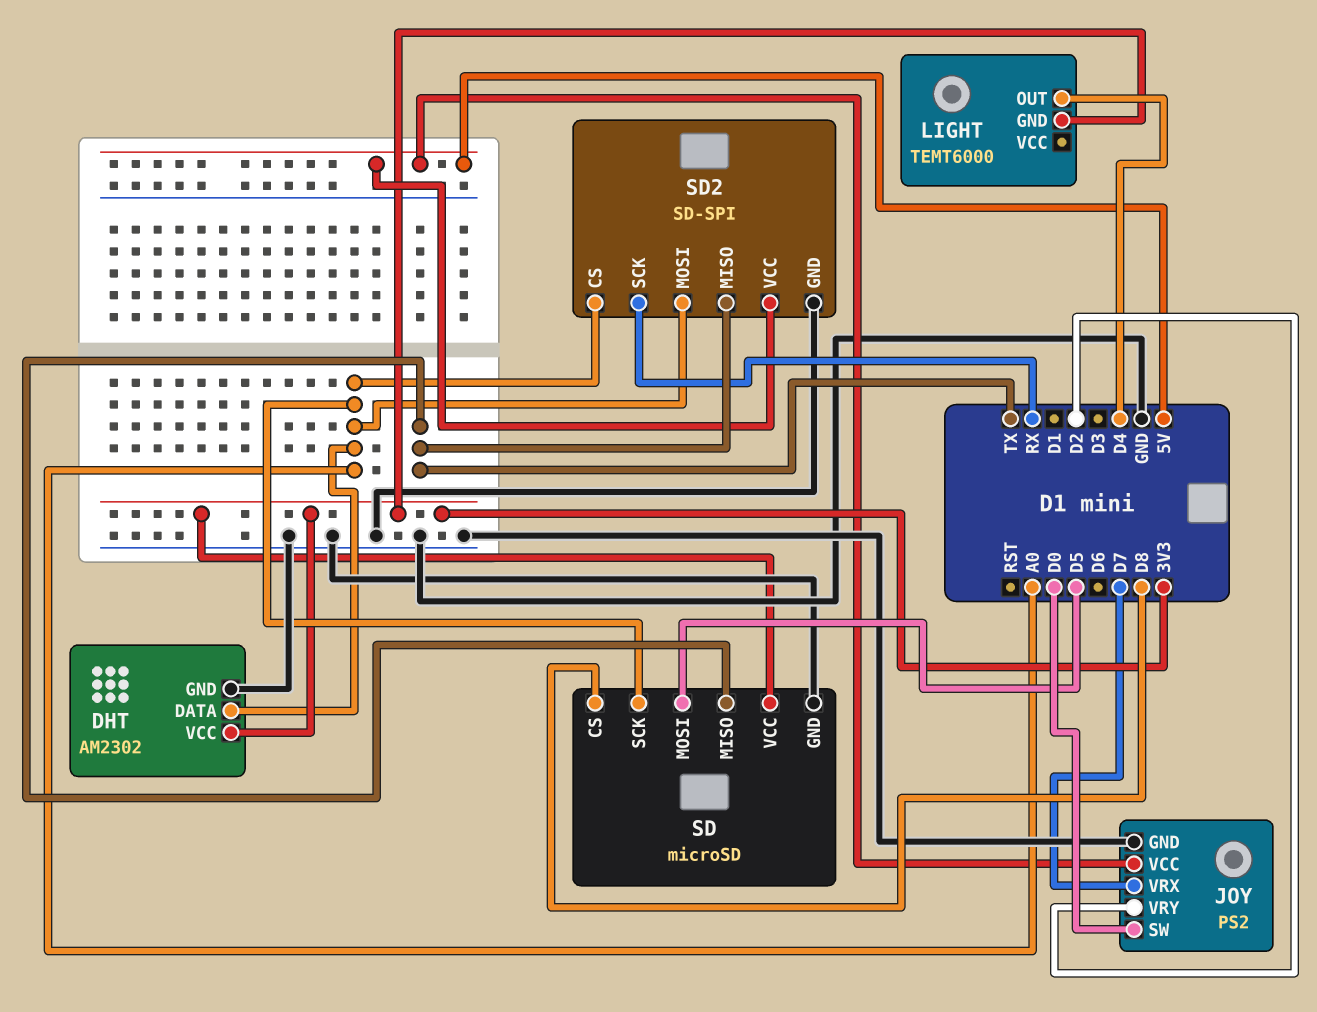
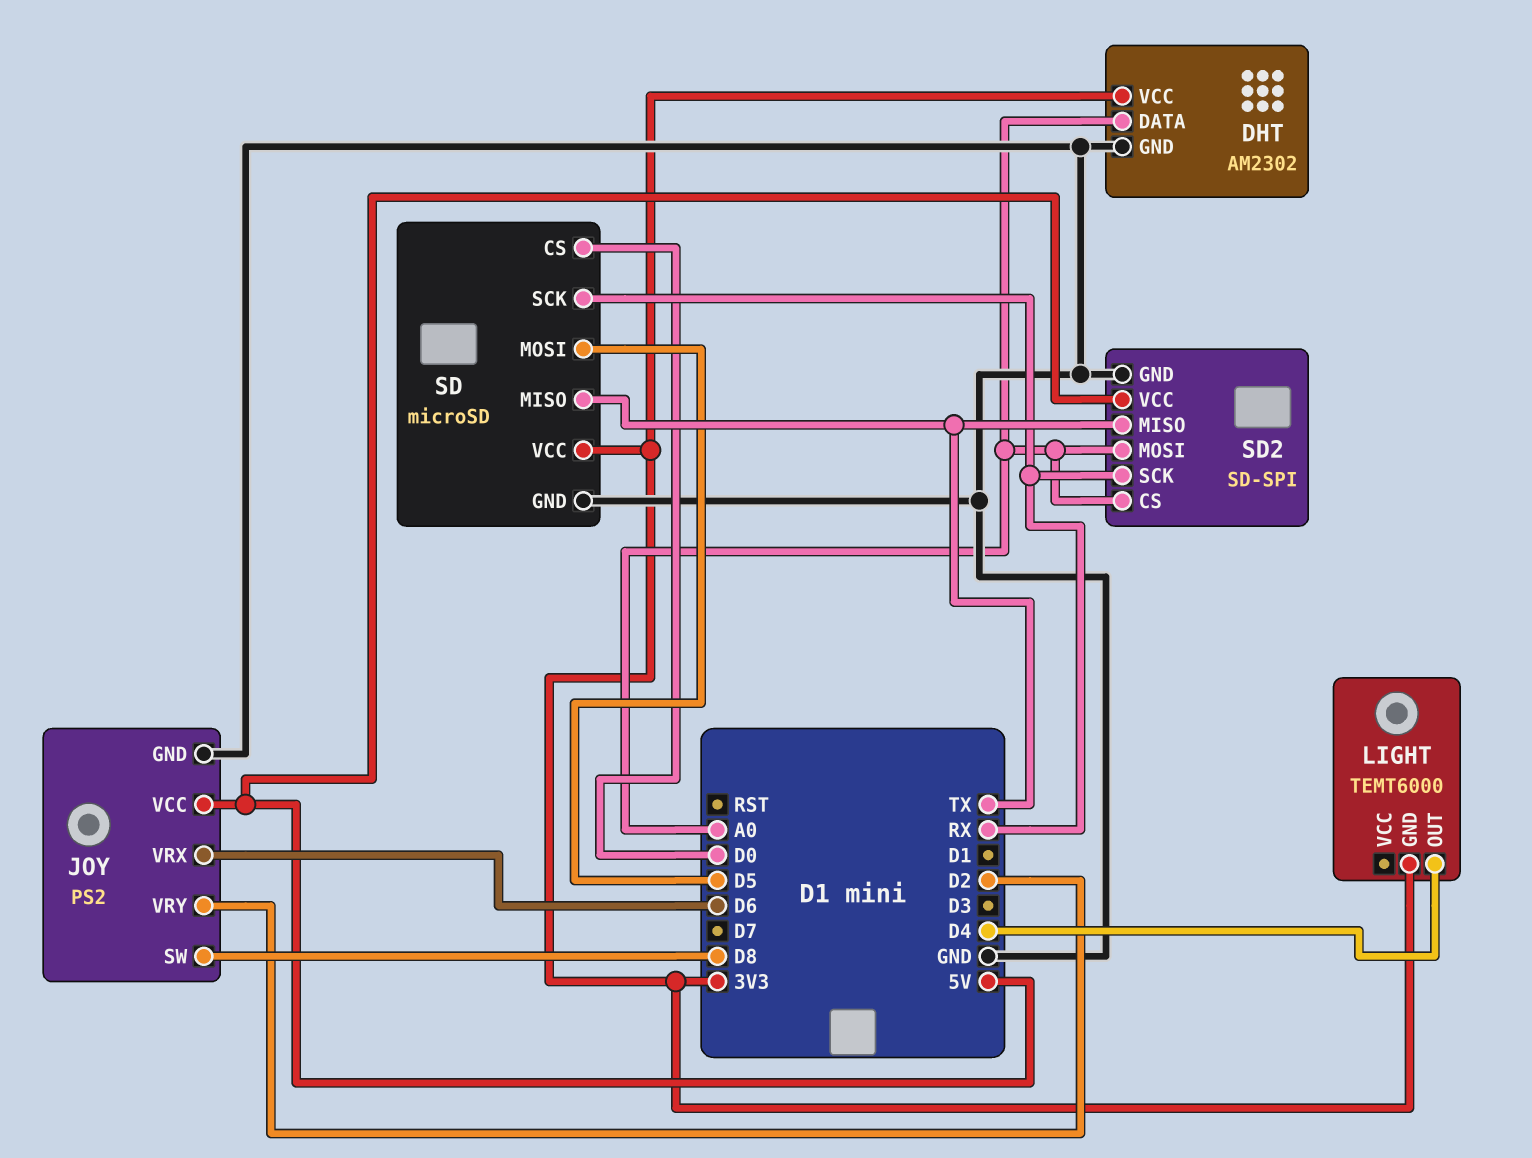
JOY pin SW: D0 -> D8
JOY pin VRX: D7 -> D6
SD pin CS: D8 -> D0
SD pin SCK: A0 -> RX

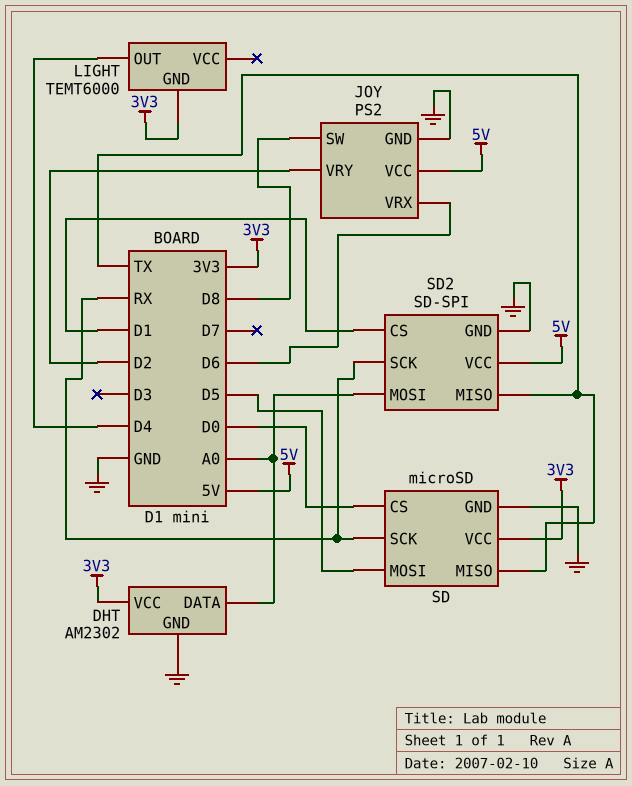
SD2 pin CS: A0 -> D1

